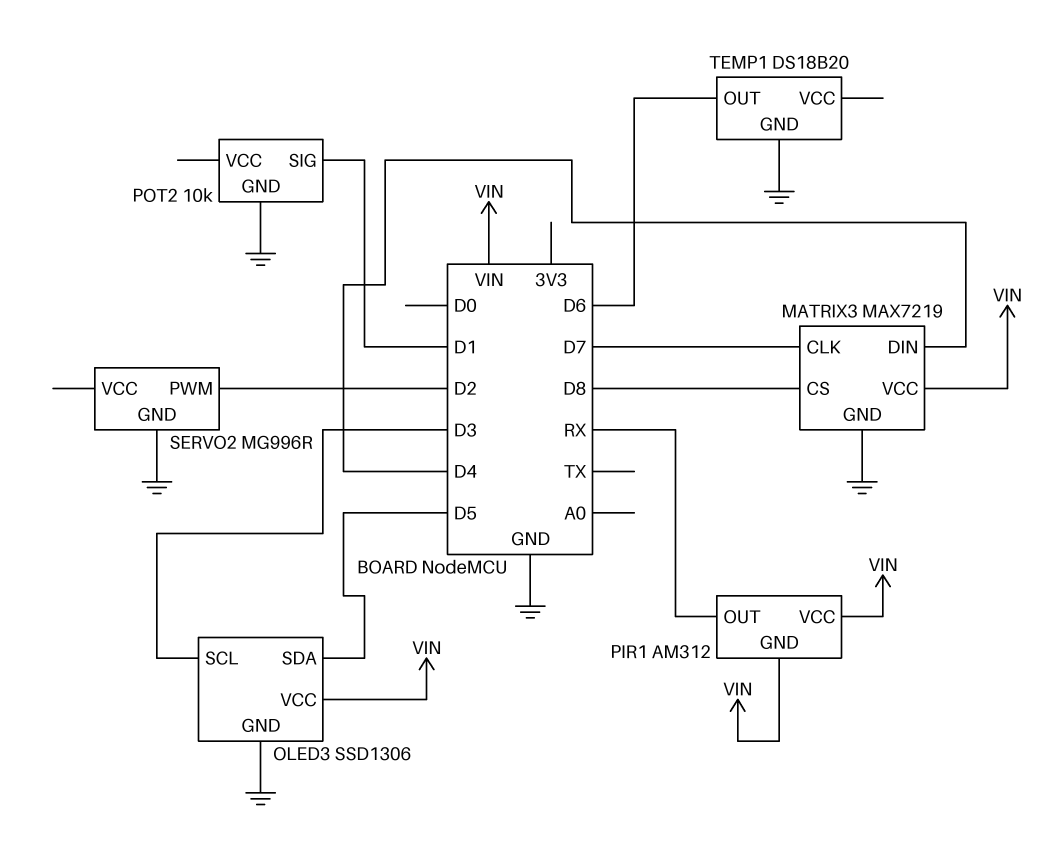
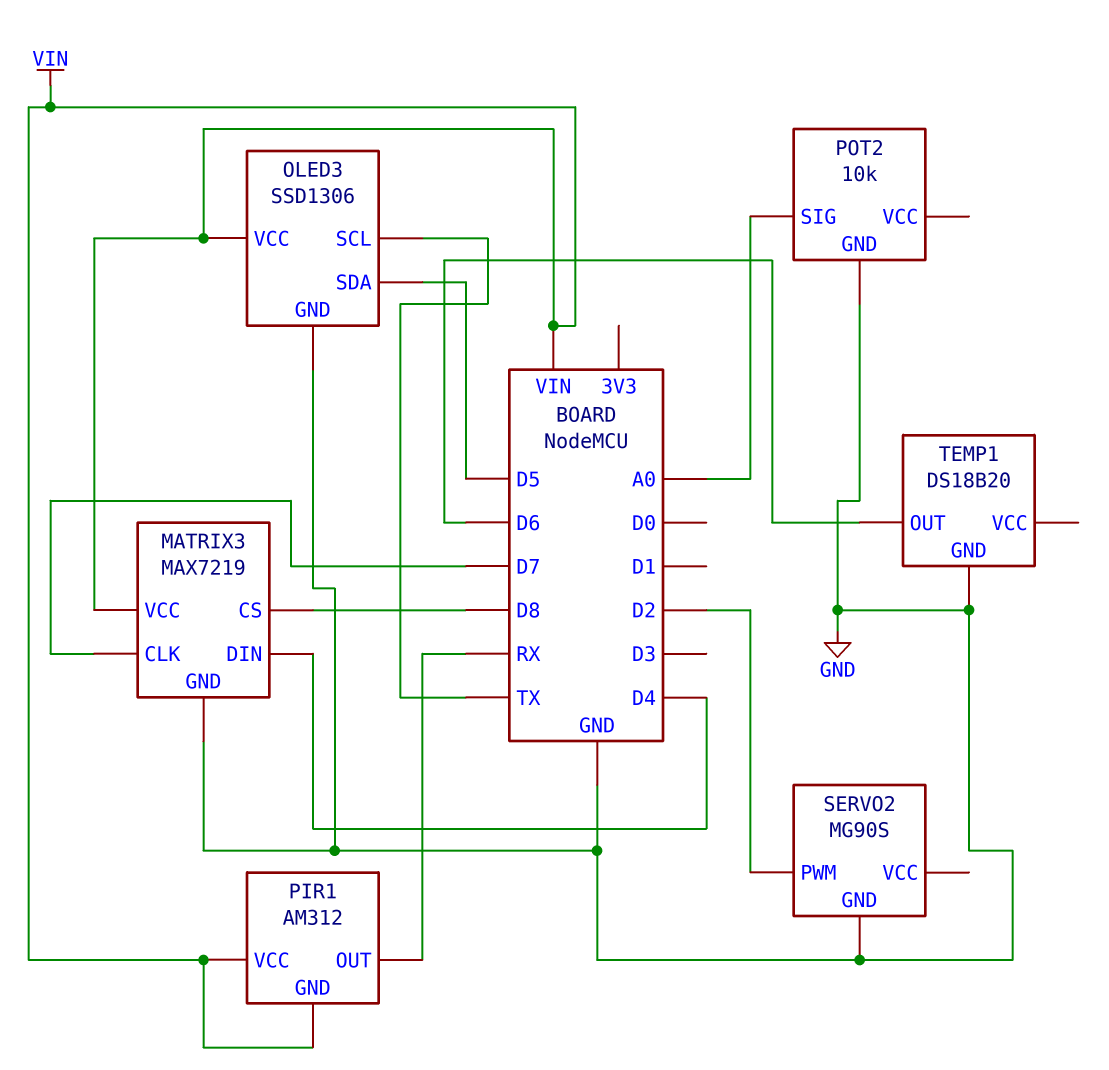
OLED3 pin SCL: D3 -> TX
POT2 pin SIG: D1 -> A0
SERVO2: MG996R -> MG90S

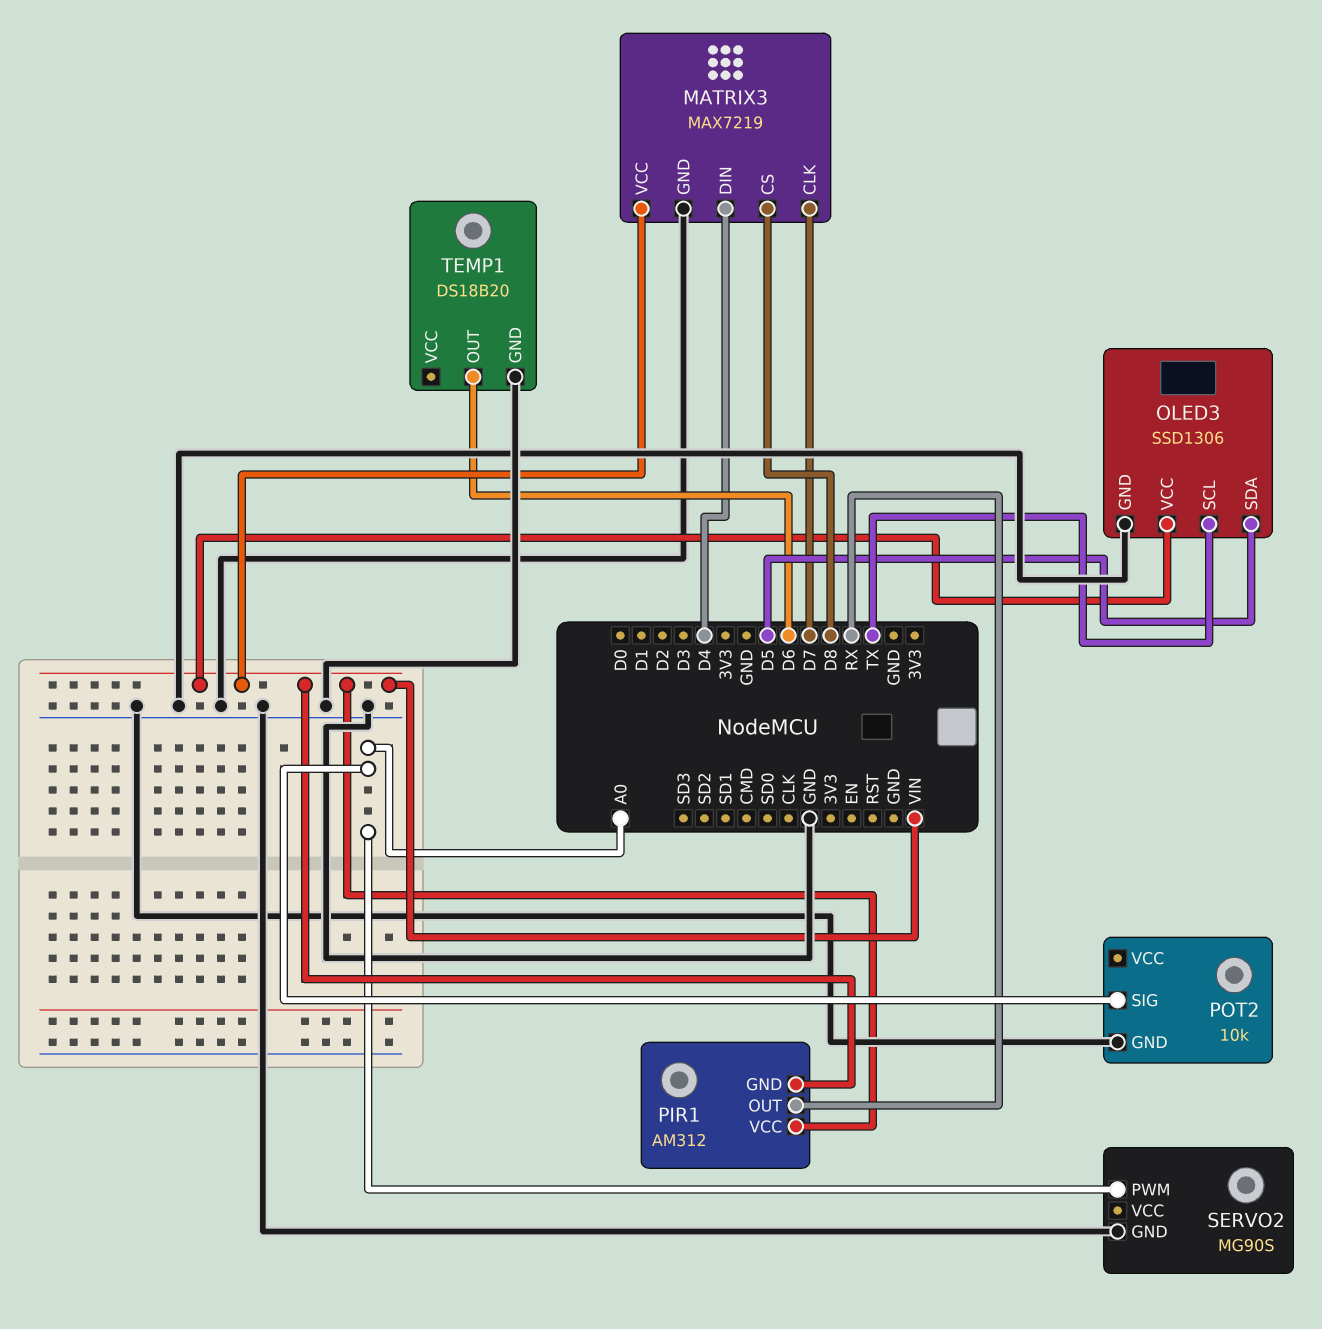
SERVO2 pin PWM: D2 -> A0

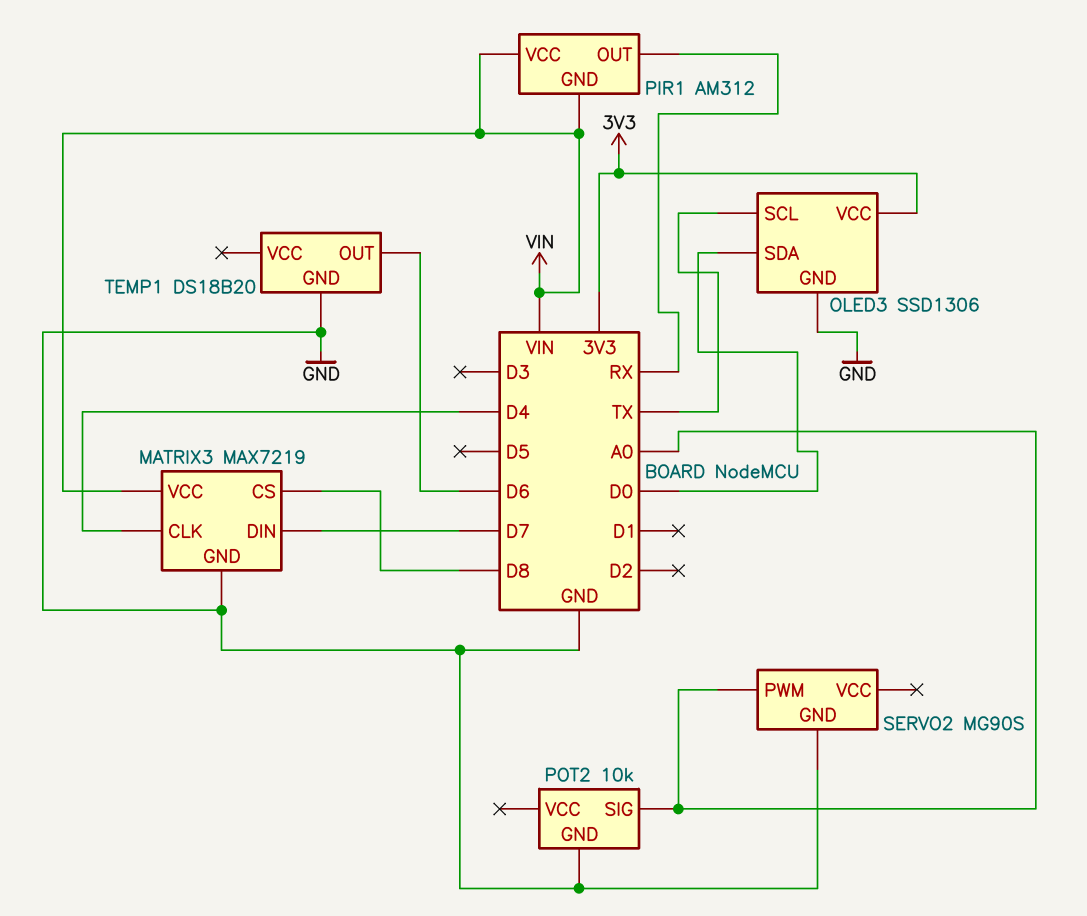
MATRIX3 pin CLK: D7 -> D4
MATRIX3 pin DIN: D4 -> D7
OLED3 pin SDA: D5 -> D0
OLED3 pin VCC: VIN -> 3V3

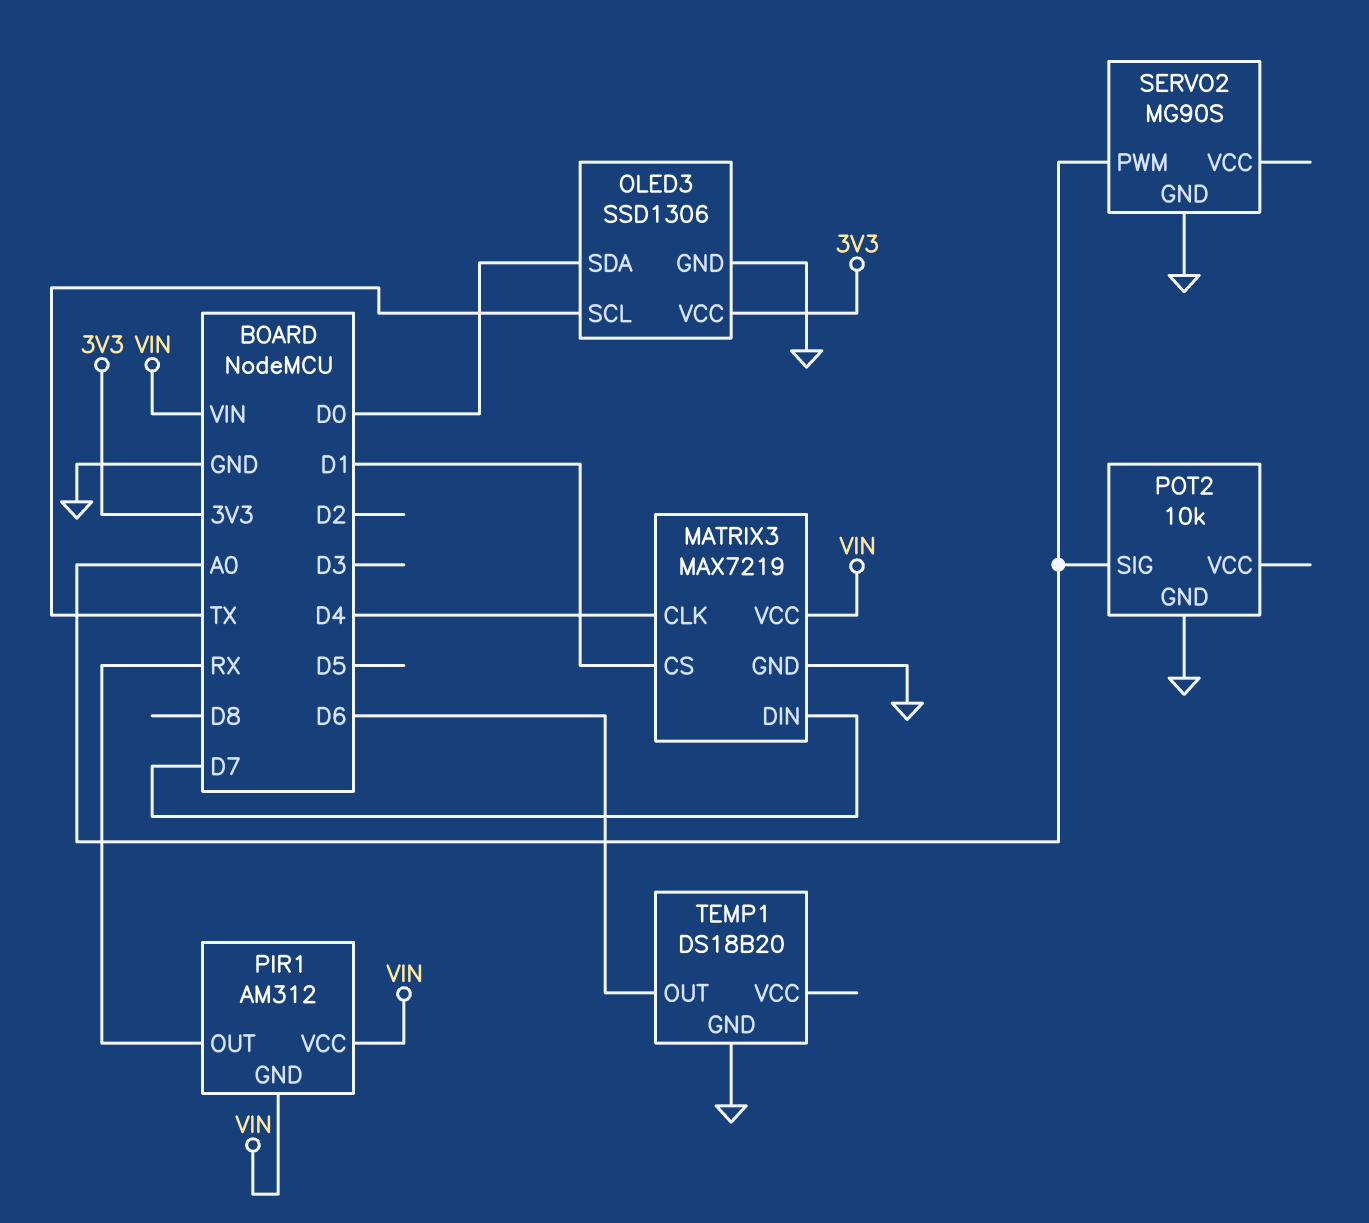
MATRIX3 pin CS: D8 -> D1

